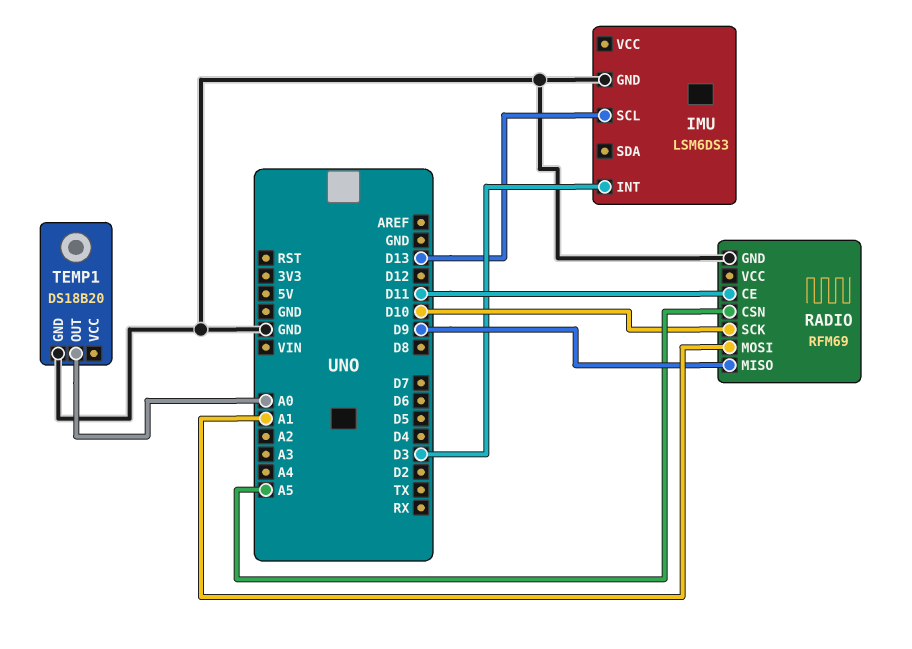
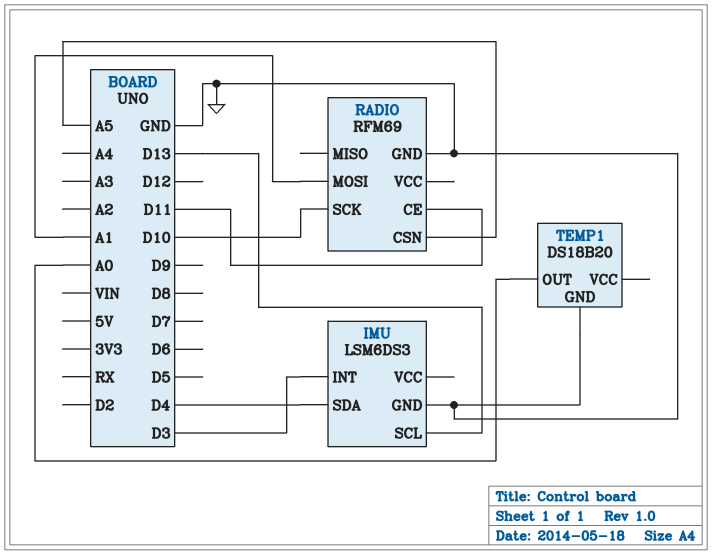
IMU pin SDA: none -> D4
RADIO pin MISO: D9 -> none

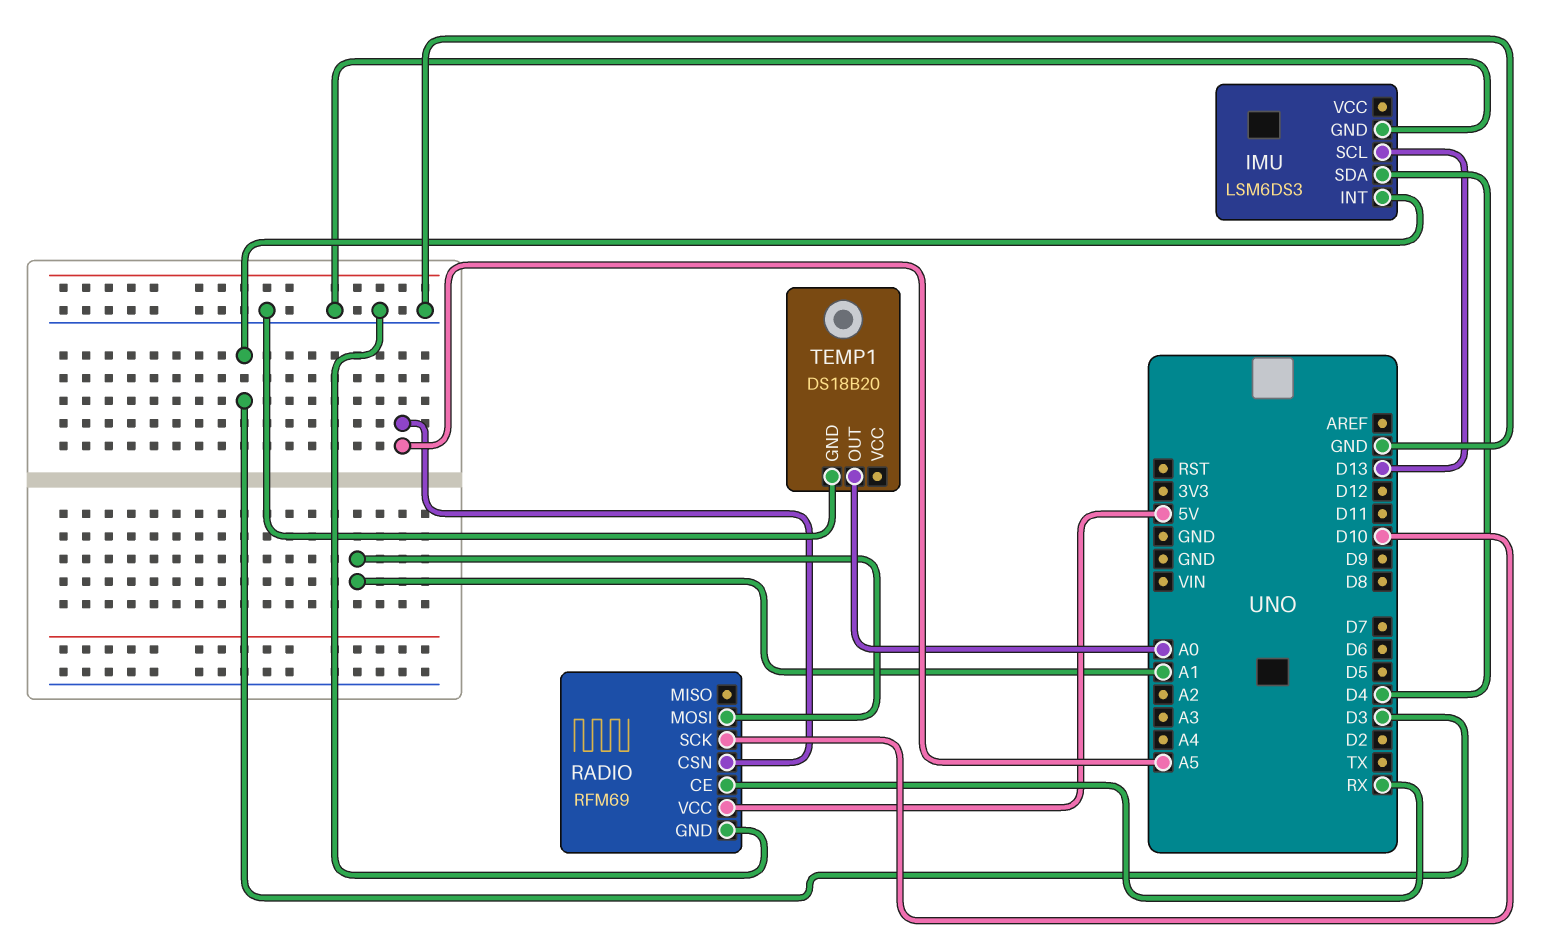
RADIO pin CE: D11 -> RX
RADIO pin VCC: none -> 5V

